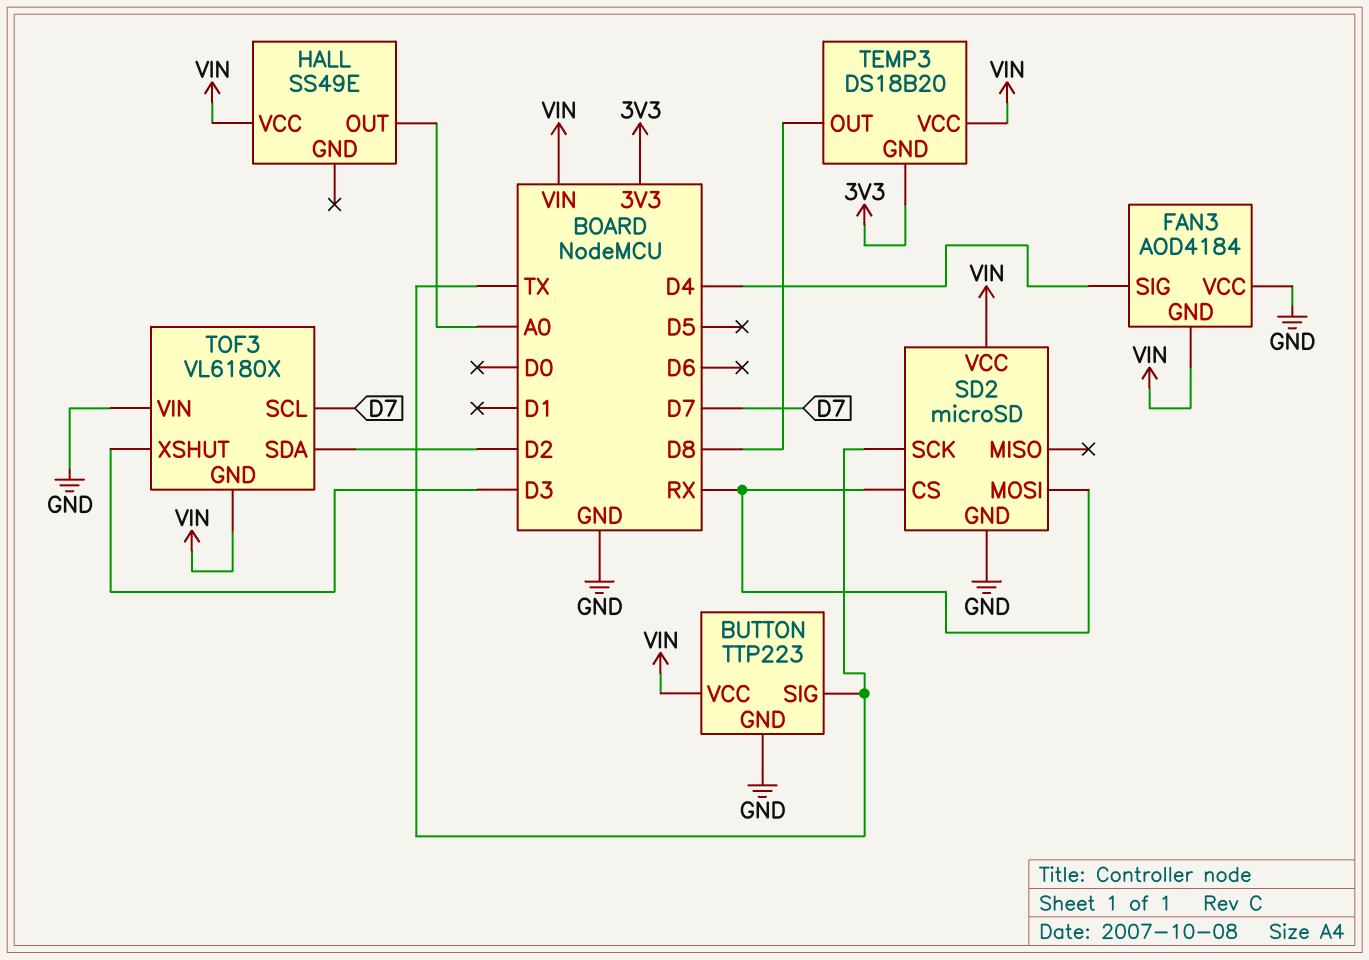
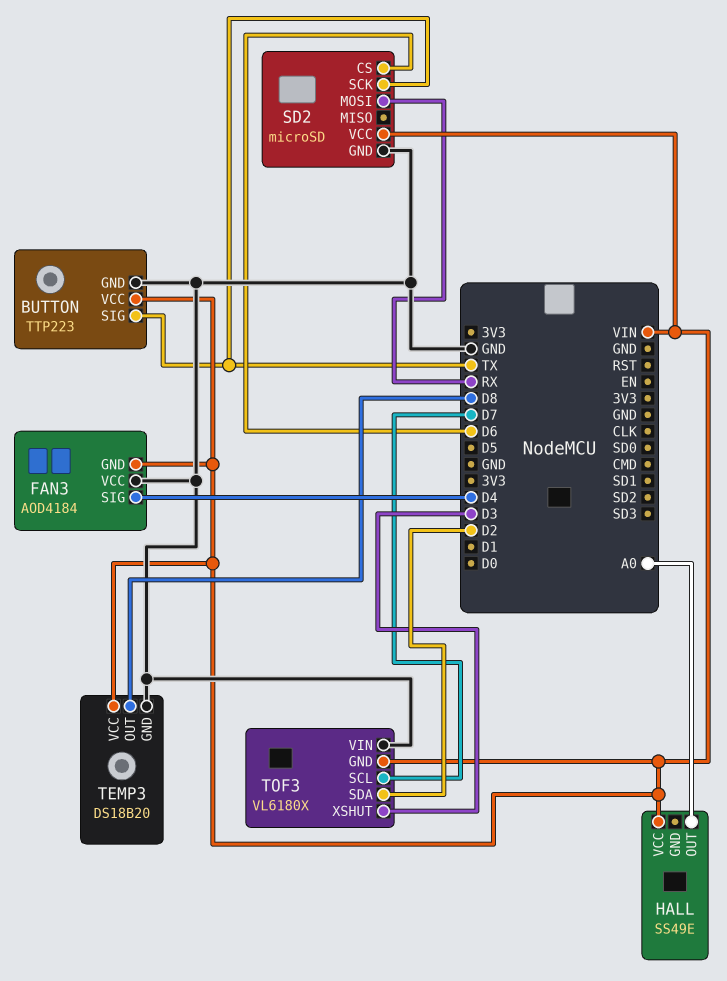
SD2 pin CS: RX -> D6
TEMP3 pin GND: 3V3 -> GND

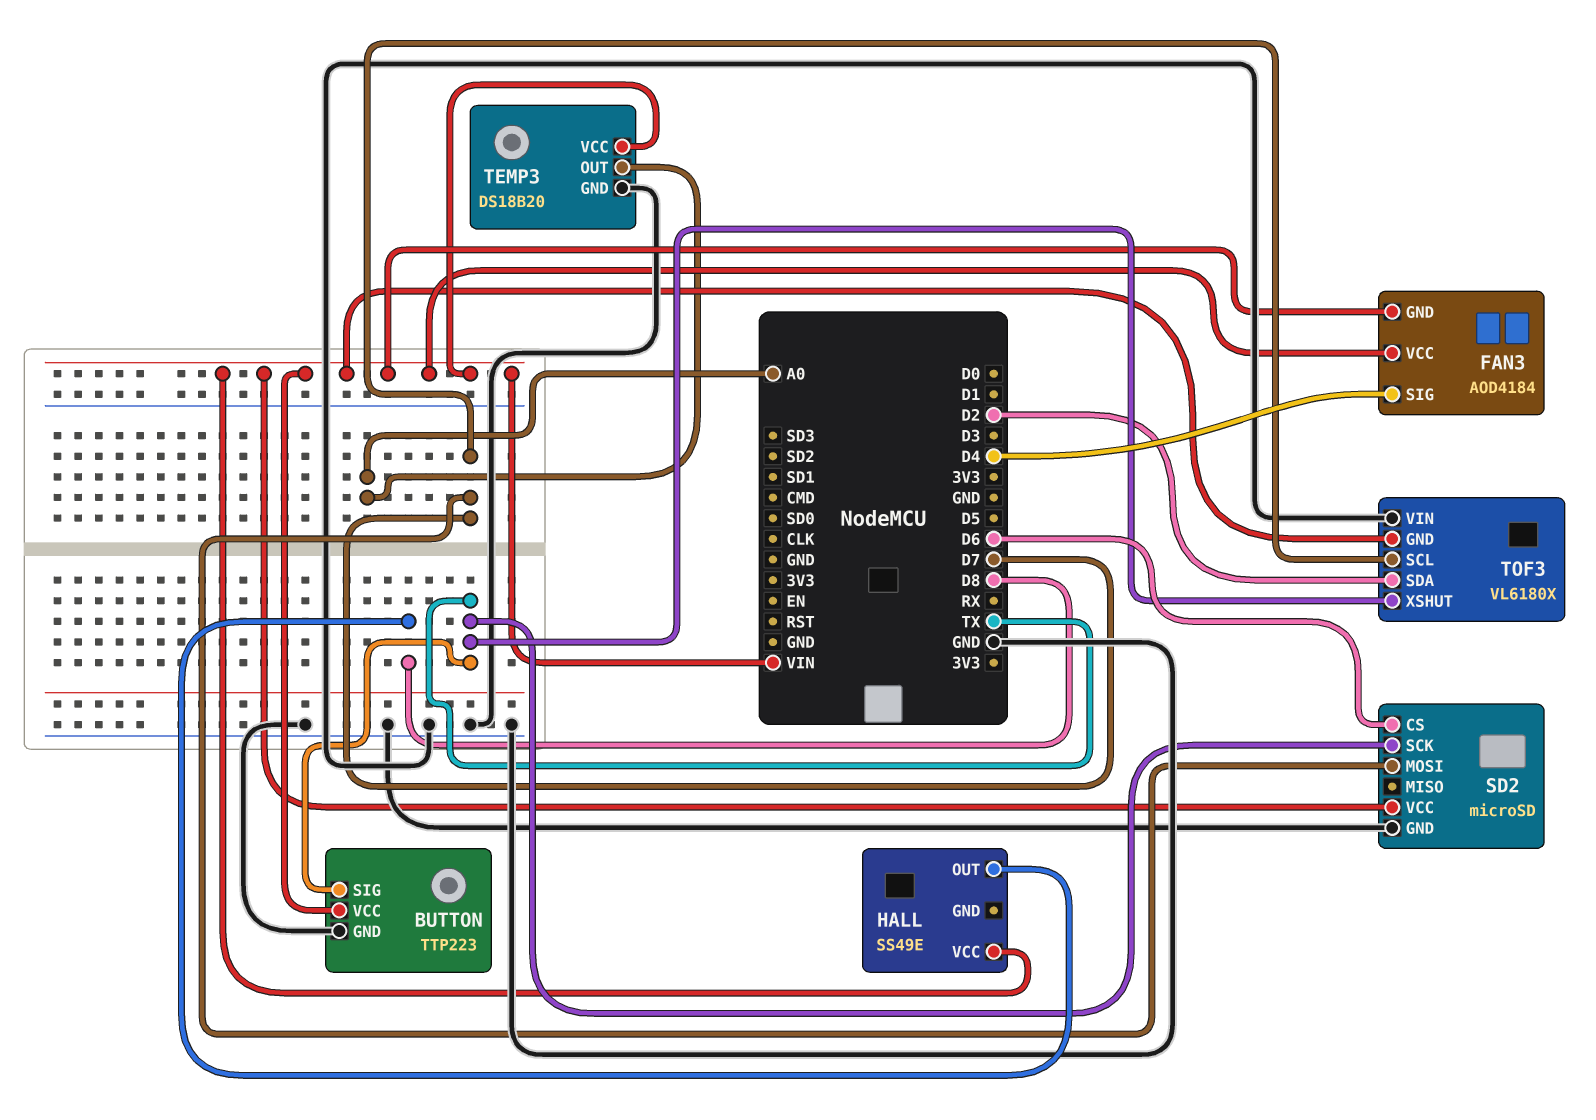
FAN3 pin VCC: GND -> VIN
HALL pin OUT: A0 -> D8
SD2 pin MOSI: RX -> D7
TEMP3 pin OUT: D8 -> A0
TOF3 pin XSHUT: D3 -> TX

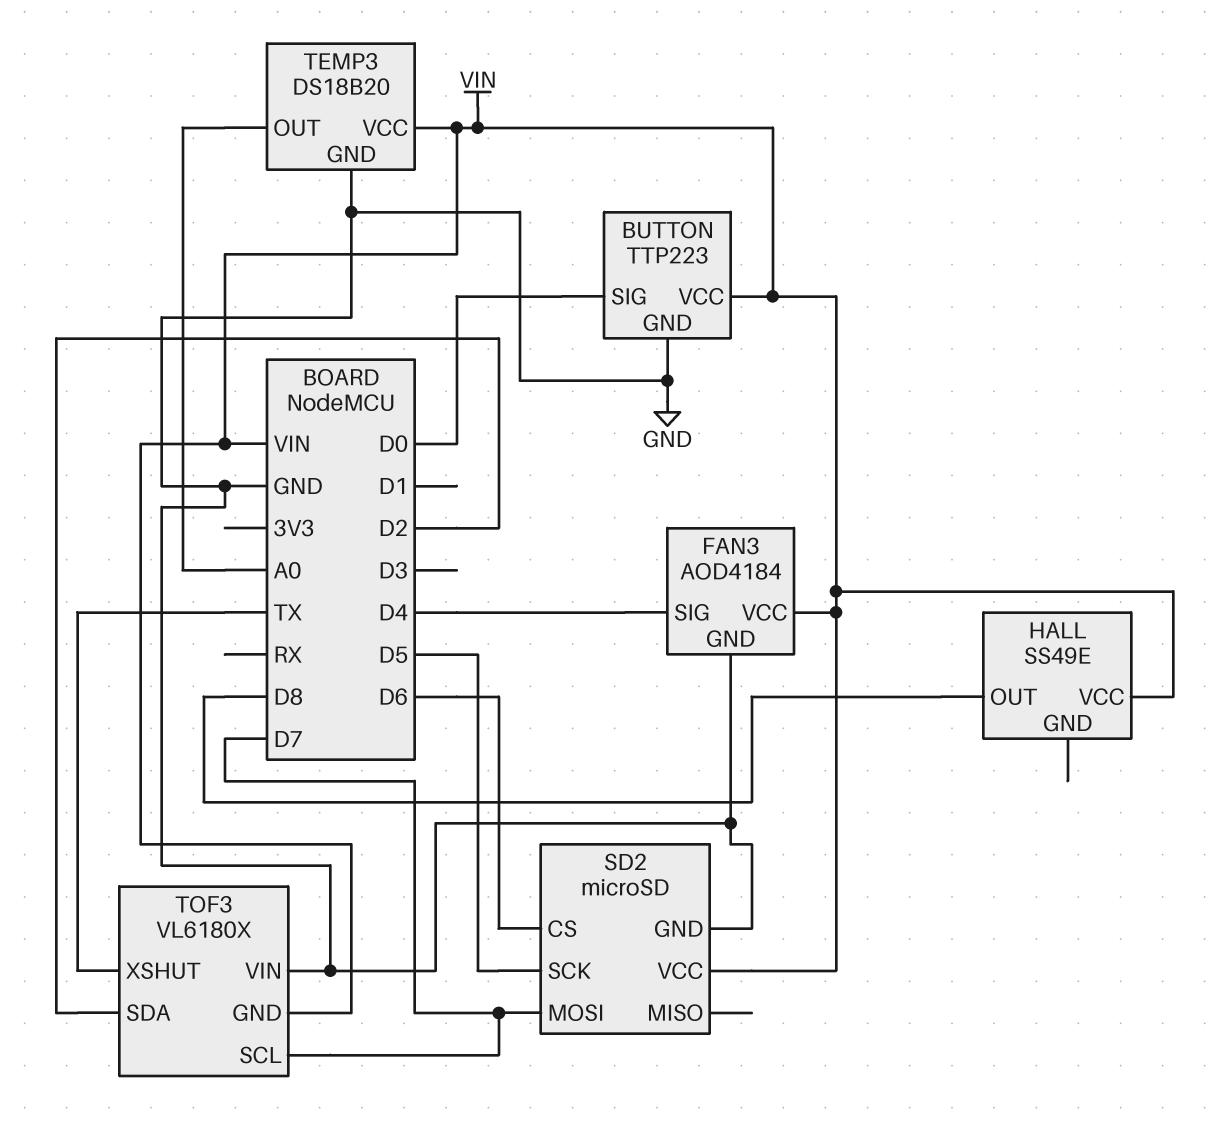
BUTTON pin SIG: TX -> D0
FAN3 pin GND: VIN -> GND
SD2 pin SCK: TX -> D5

